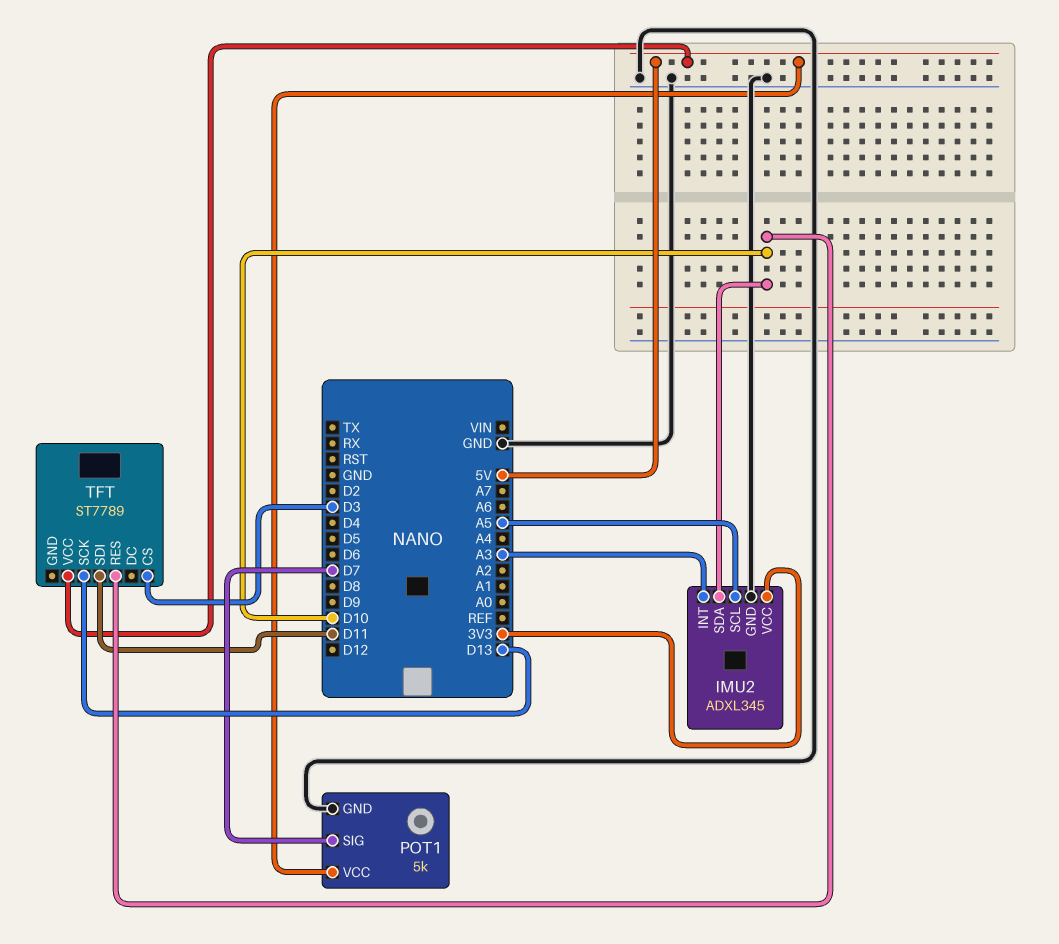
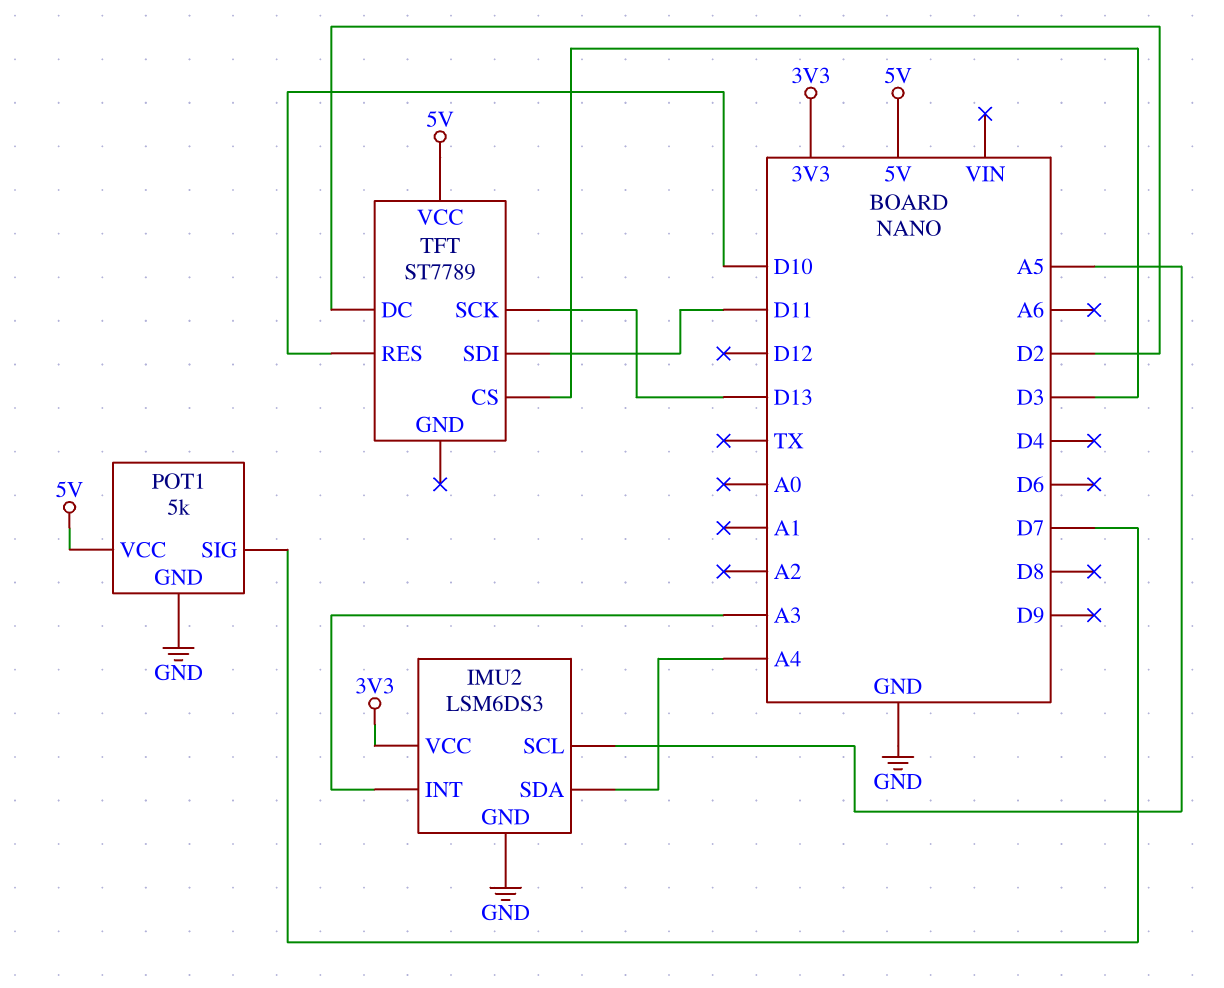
IMU2: ADXL345 -> LSM6DS3
IMU2 pin SDA: D10 -> A4
TFT pin DC: none -> D2

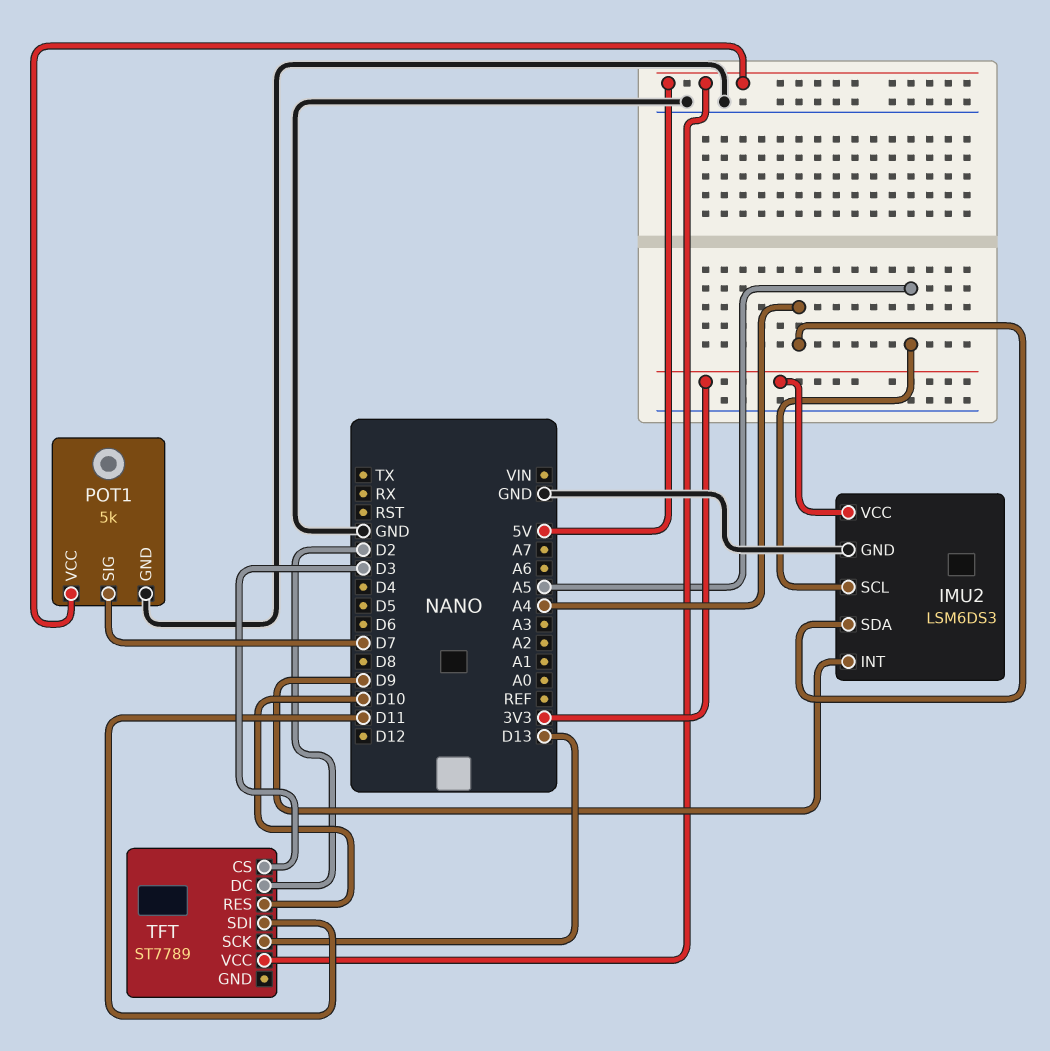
IMU2 pin INT: A3 -> D9

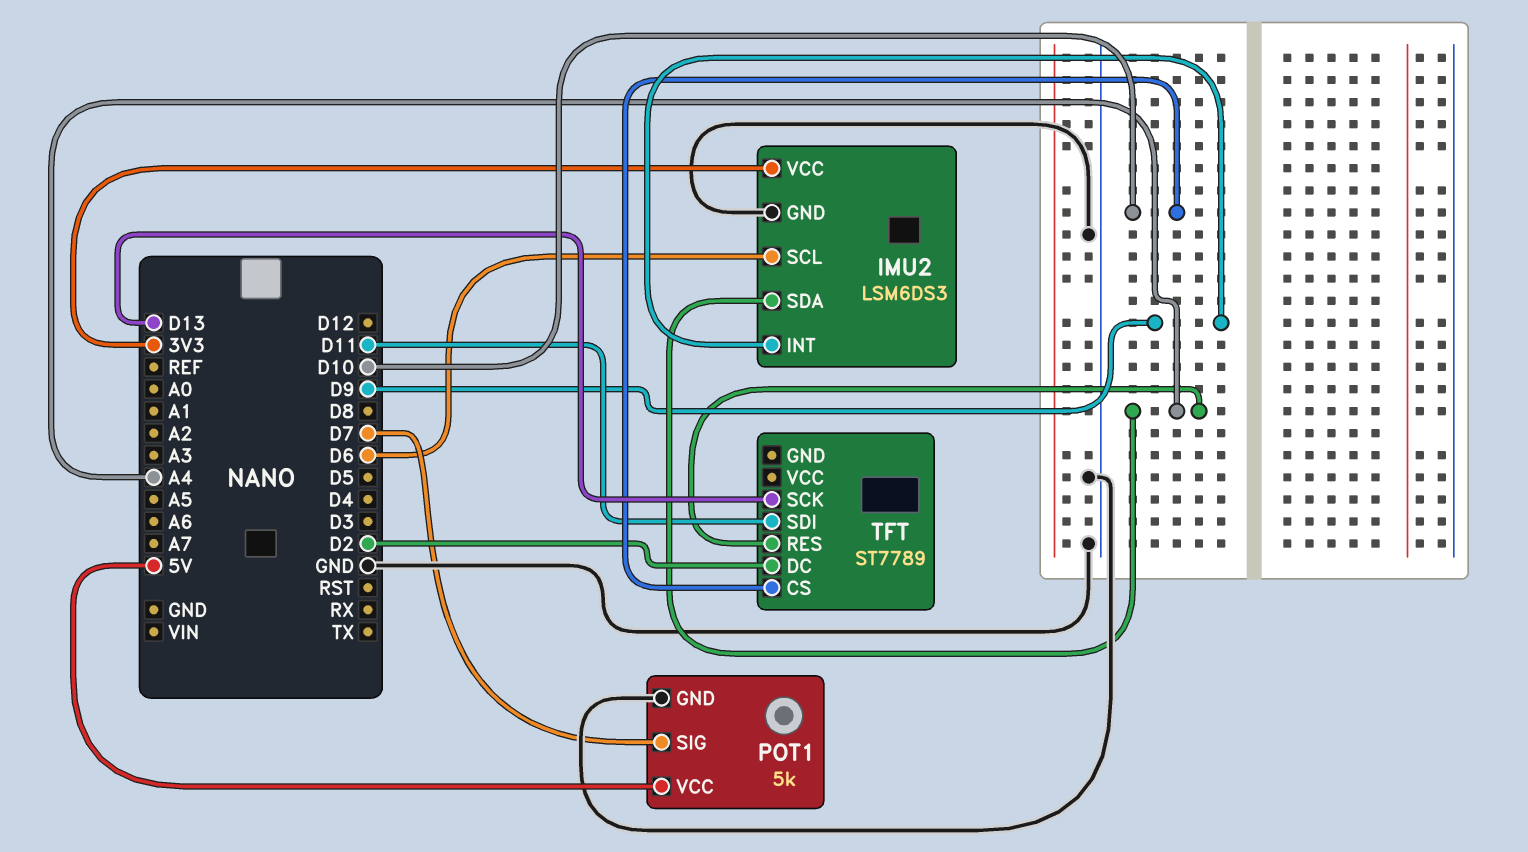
IMU2 pin SCL: A5 -> D6
TFT pin CS: D3 -> D10
TFT pin RES: D10 -> A4
TFT pin VCC: 5V -> none

